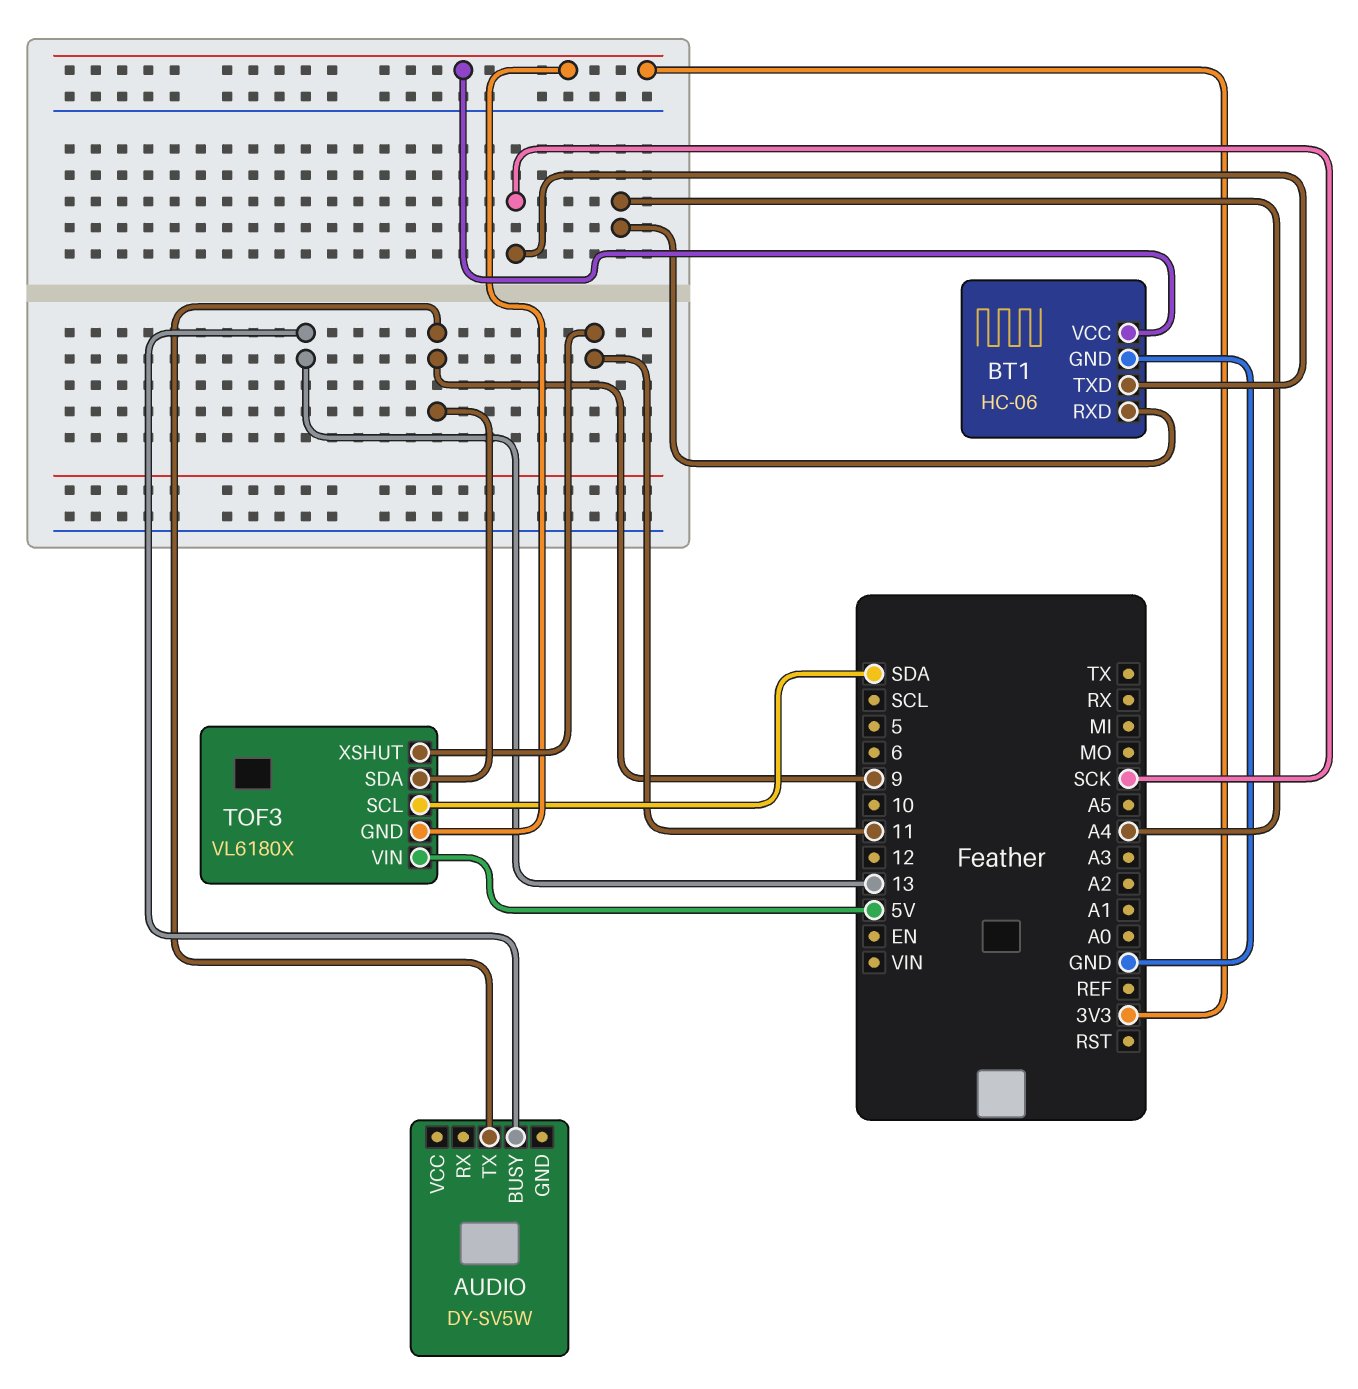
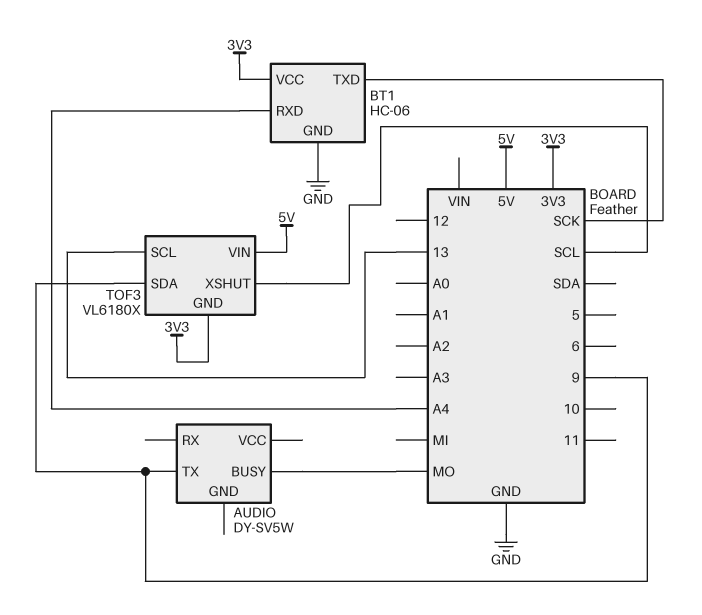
AUDIO pin BUSY: 13 -> MO
TOF3 pin SCL: SDA -> 13
TOF3 pin XSHUT: 11 -> SCL

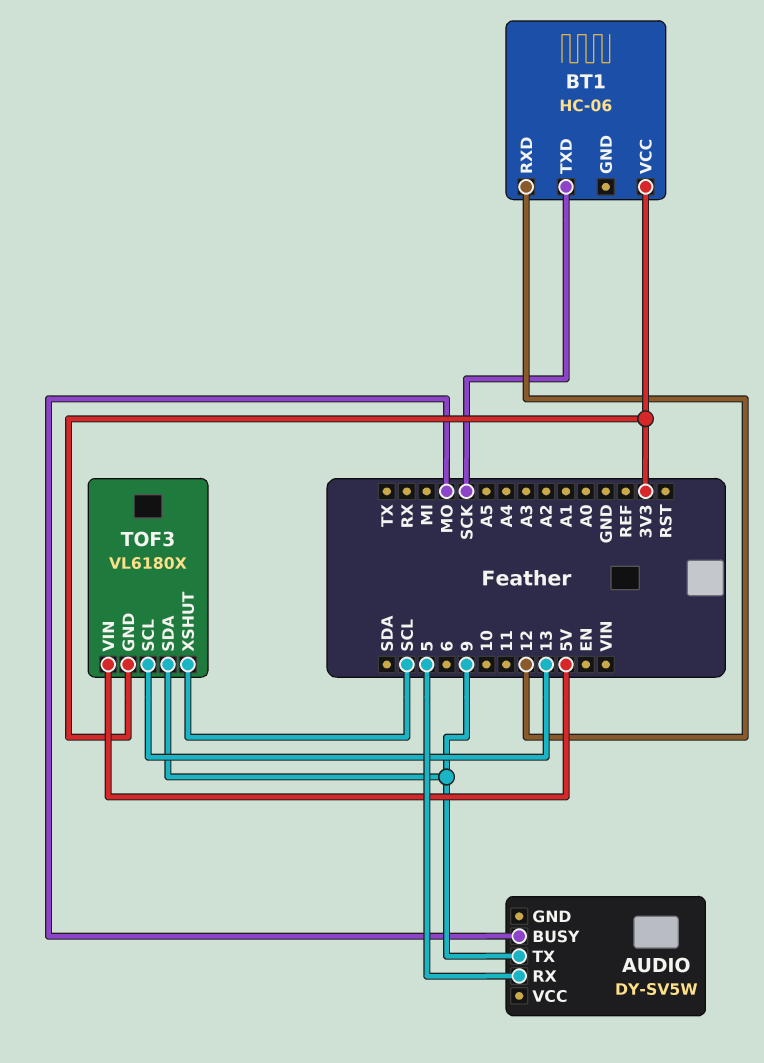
AUDIO pin RX: none -> 5
BT1 pin GND: GND -> none
BT1 pin RXD: A4 -> 12

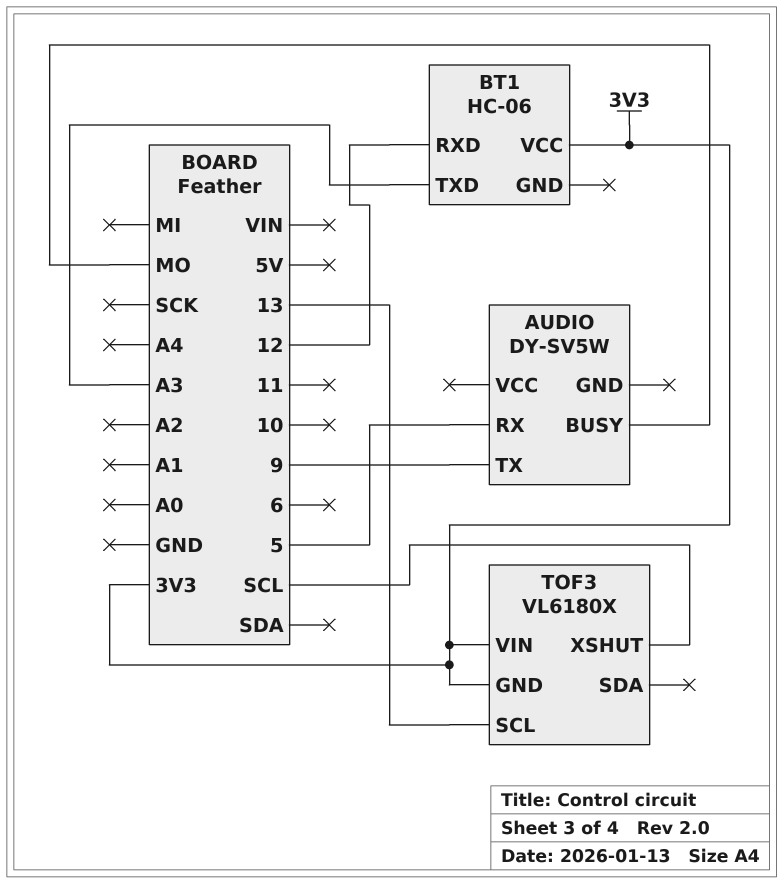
BT1 pin TXD: SCK -> A3
TOF3 pin SDA: 9 -> none
TOF3 pin VIN: 5V -> 3V3

